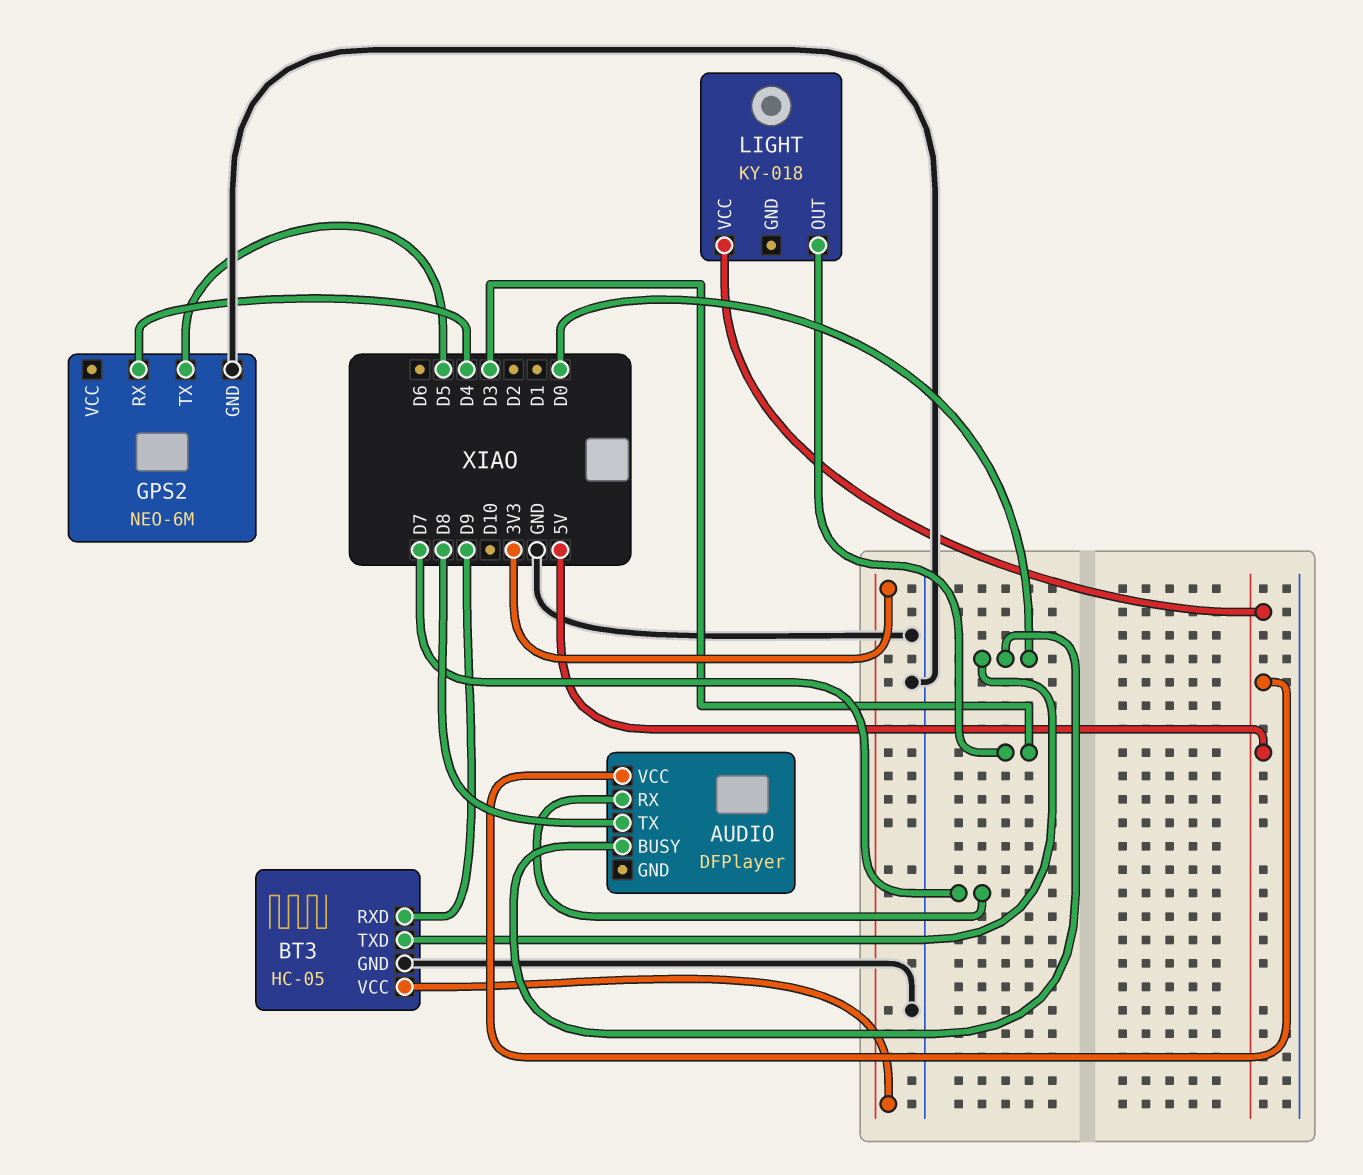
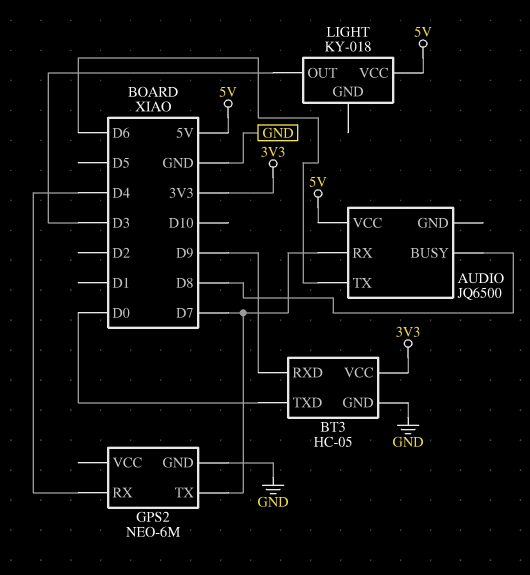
AUDIO: DFPlayer -> JQ6500
AUDIO pin BUSY: D0 -> D8
AUDIO pin TX: D8 -> D6
GPS2 pin TX: D5 -> D7

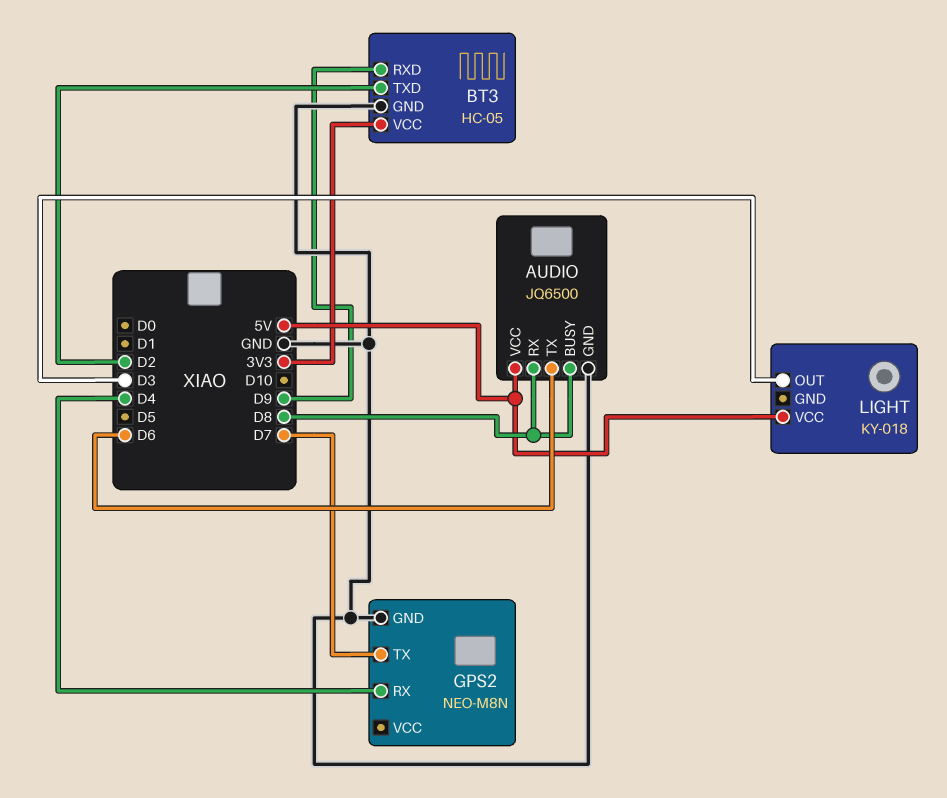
AUDIO pin GND: none -> GND
AUDIO pin RX: D7 -> D8
BT3 pin TXD: D0 -> D2
GPS2: NEO-6M -> NEO-M8N

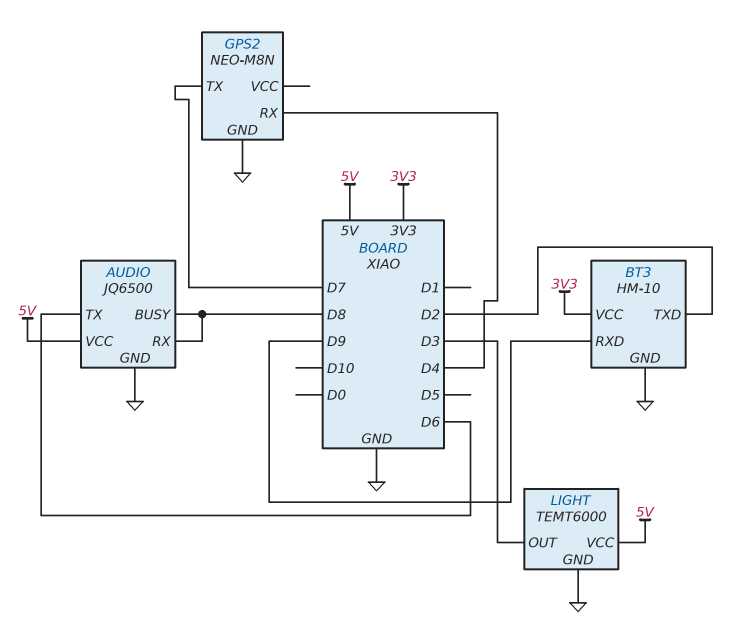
BT3: HC-05 -> HM-10
LIGHT: KY-018 -> TEMT6000
LIGHT pin GND: none -> GND

